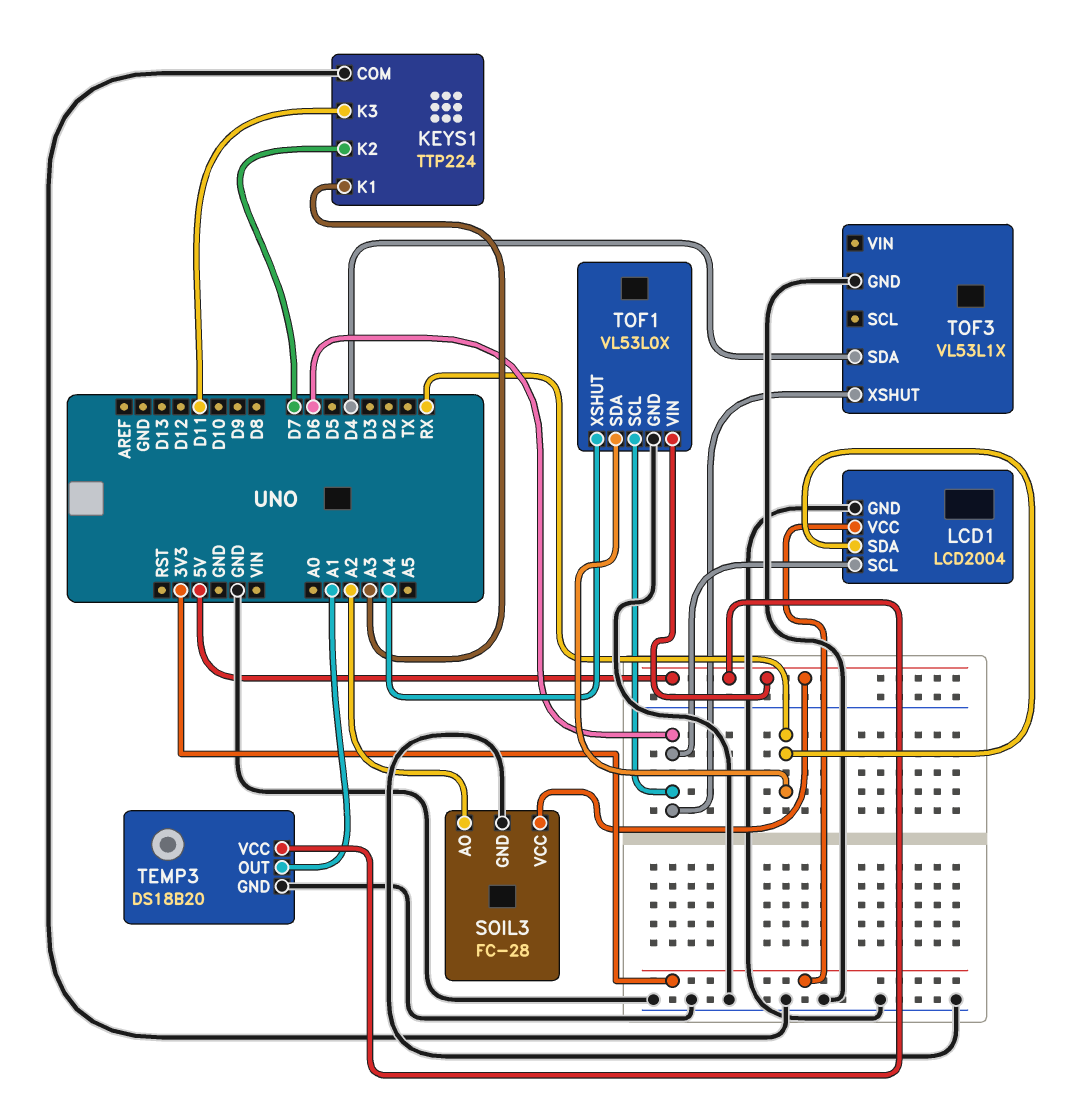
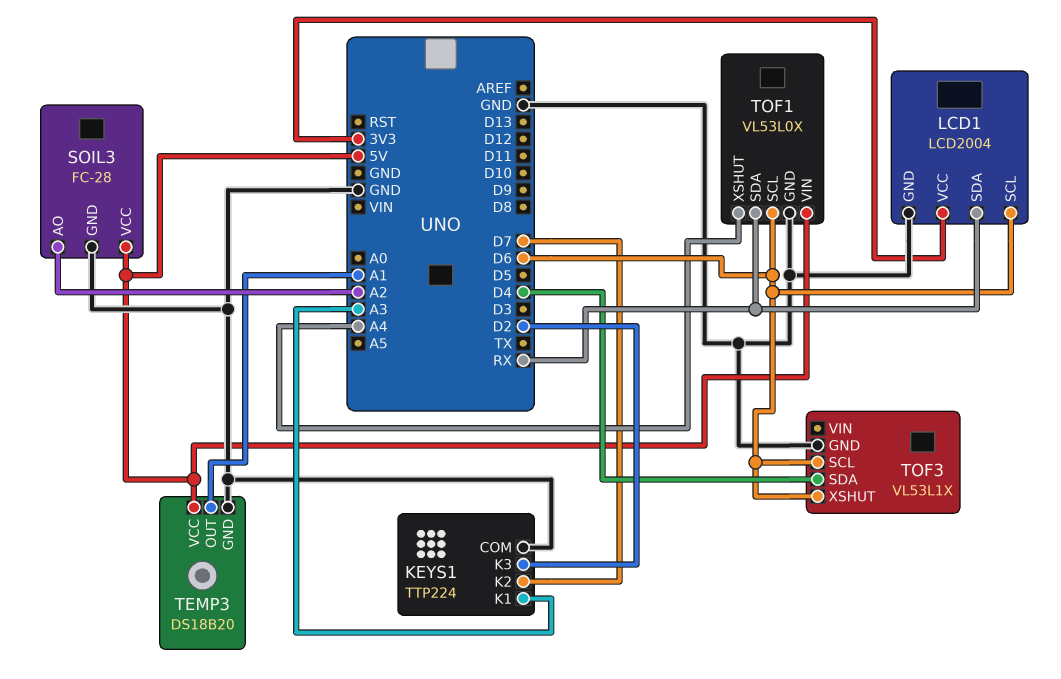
KEYS1 pin K3: D11 -> D2
TOF3 pin SCL: none -> D6

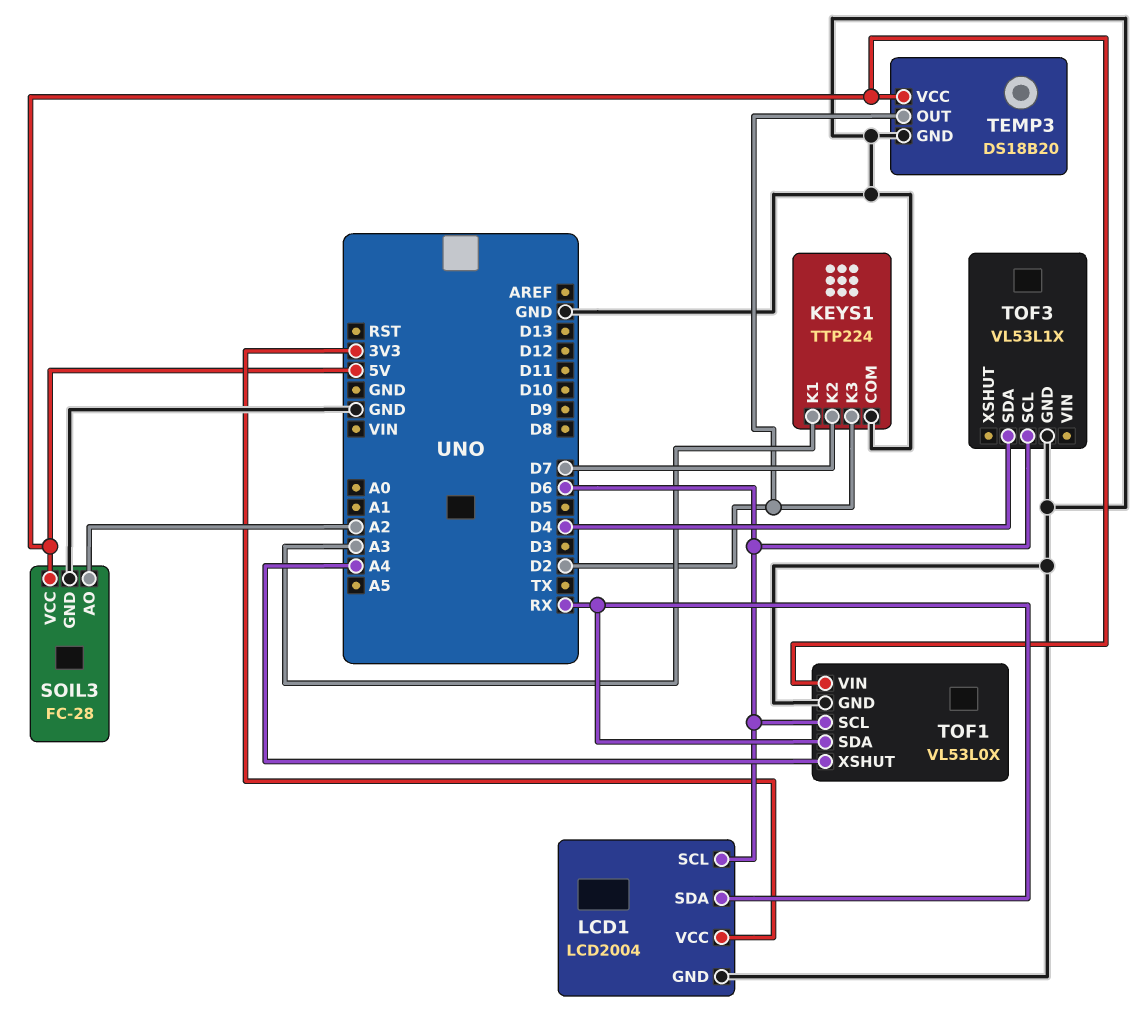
TEMP3 pin OUT: A1 -> D2
TOF3 pin XSHUT: D6 -> none

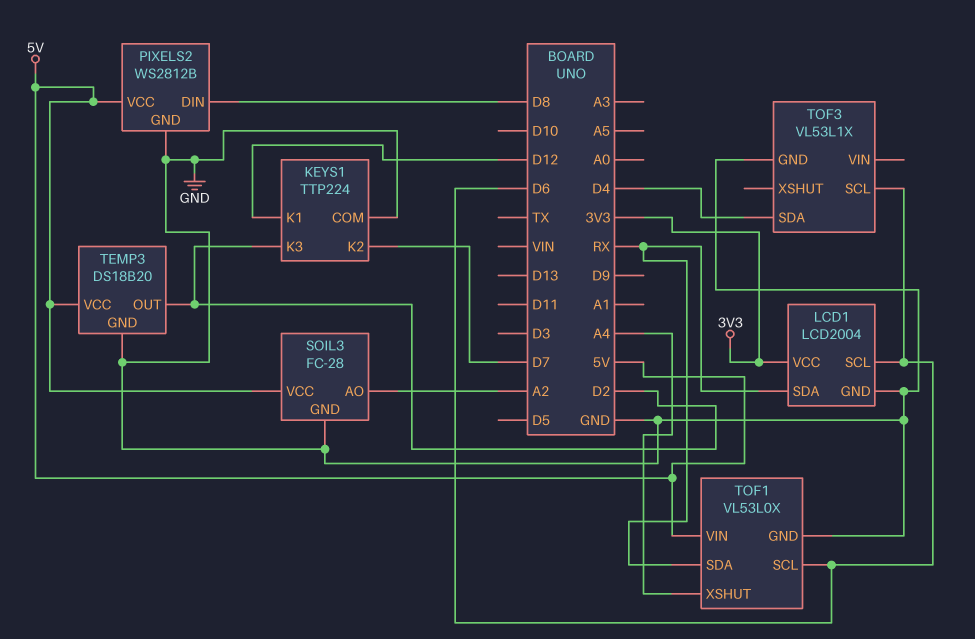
KEYS1 pin K1: A3 -> D12
PIXELS2: none -> WS2812B
PIXELS2 pin DIN: none -> D8
PIXELS2 pin GND: none -> GND
PIXELS2 pin VCC: none -> 5V

